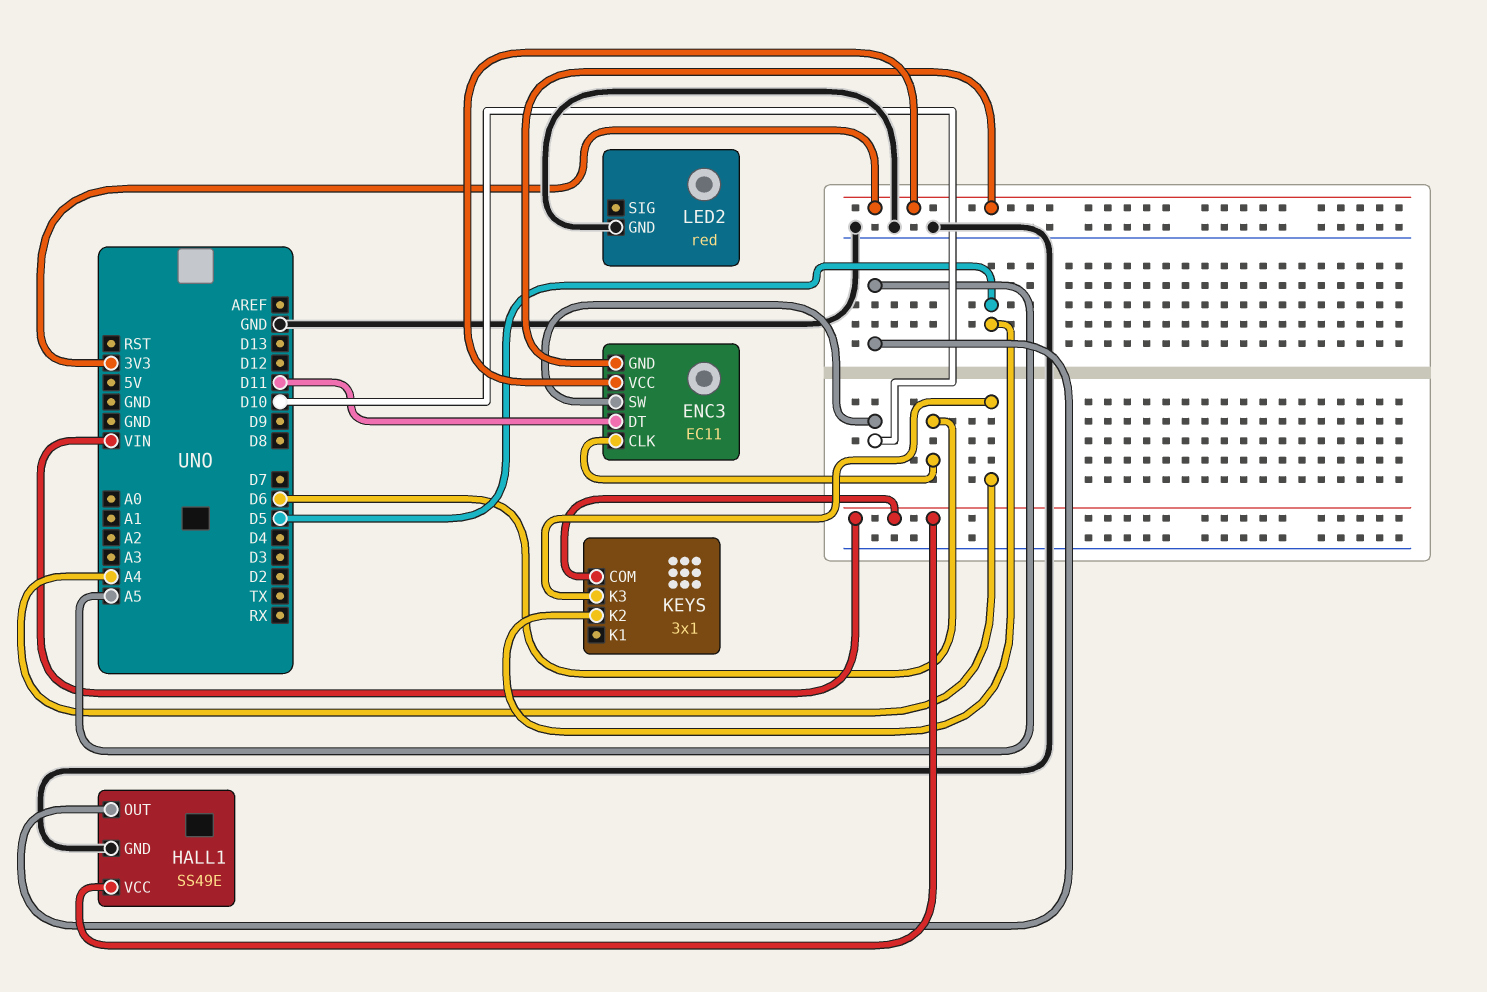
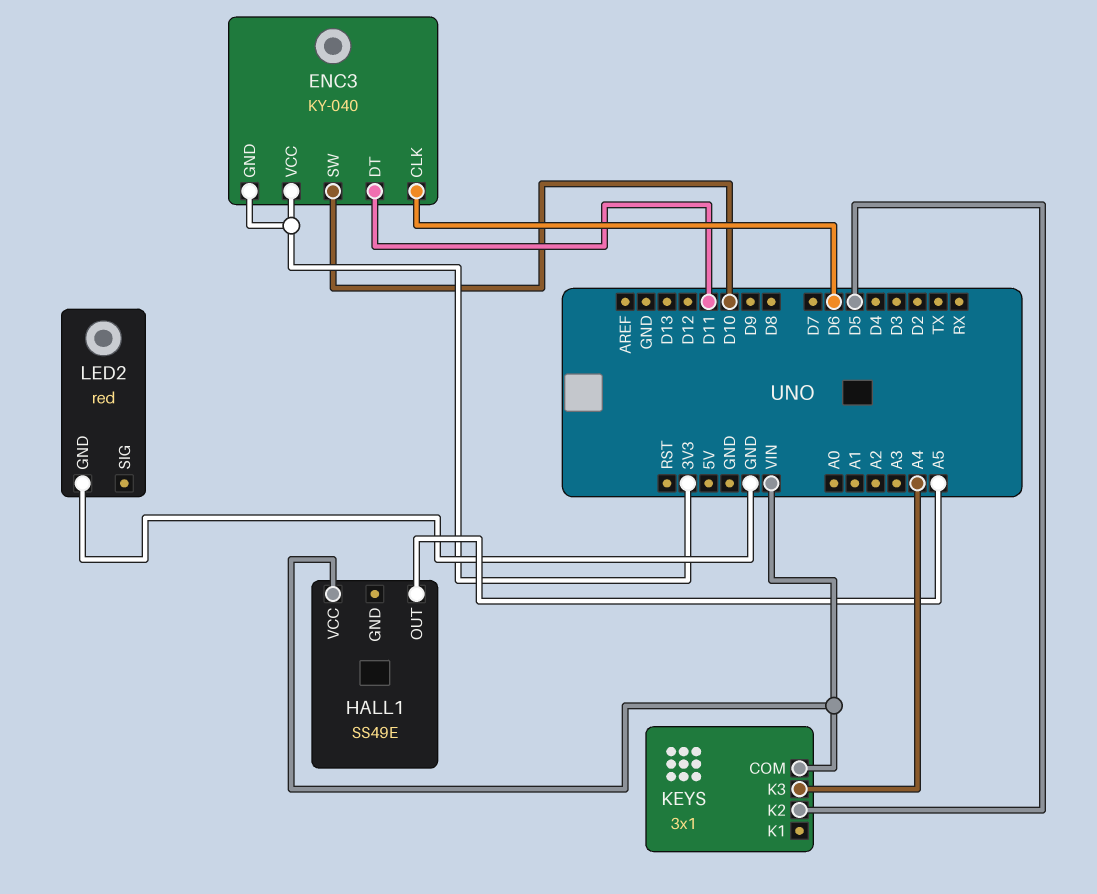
ENC3: EC11 -> KY-040
HALL1 pin GND: GND -> none

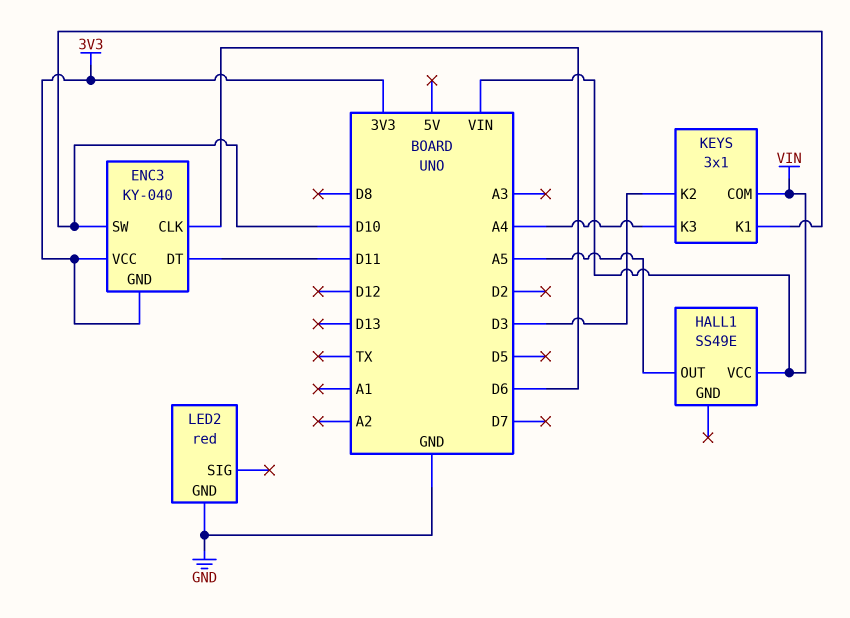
KEYS pin K1: none -> D10
KEYS pin K2: D5 -> D3

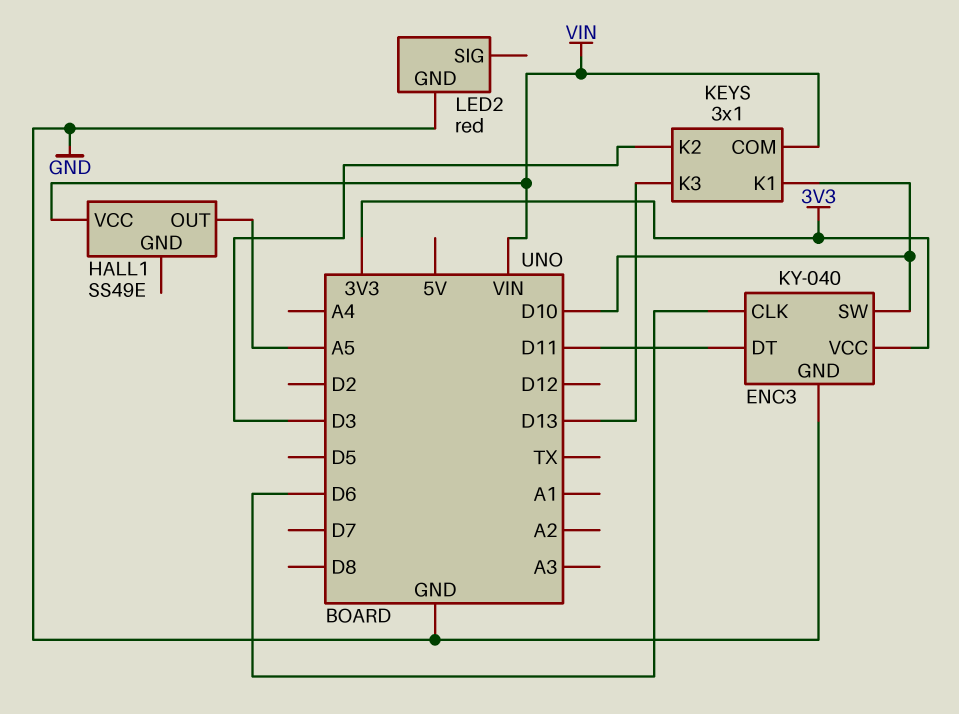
ENC3 pin GND: 3V3 -> GND
KEYS pin K3: A4 -> D13

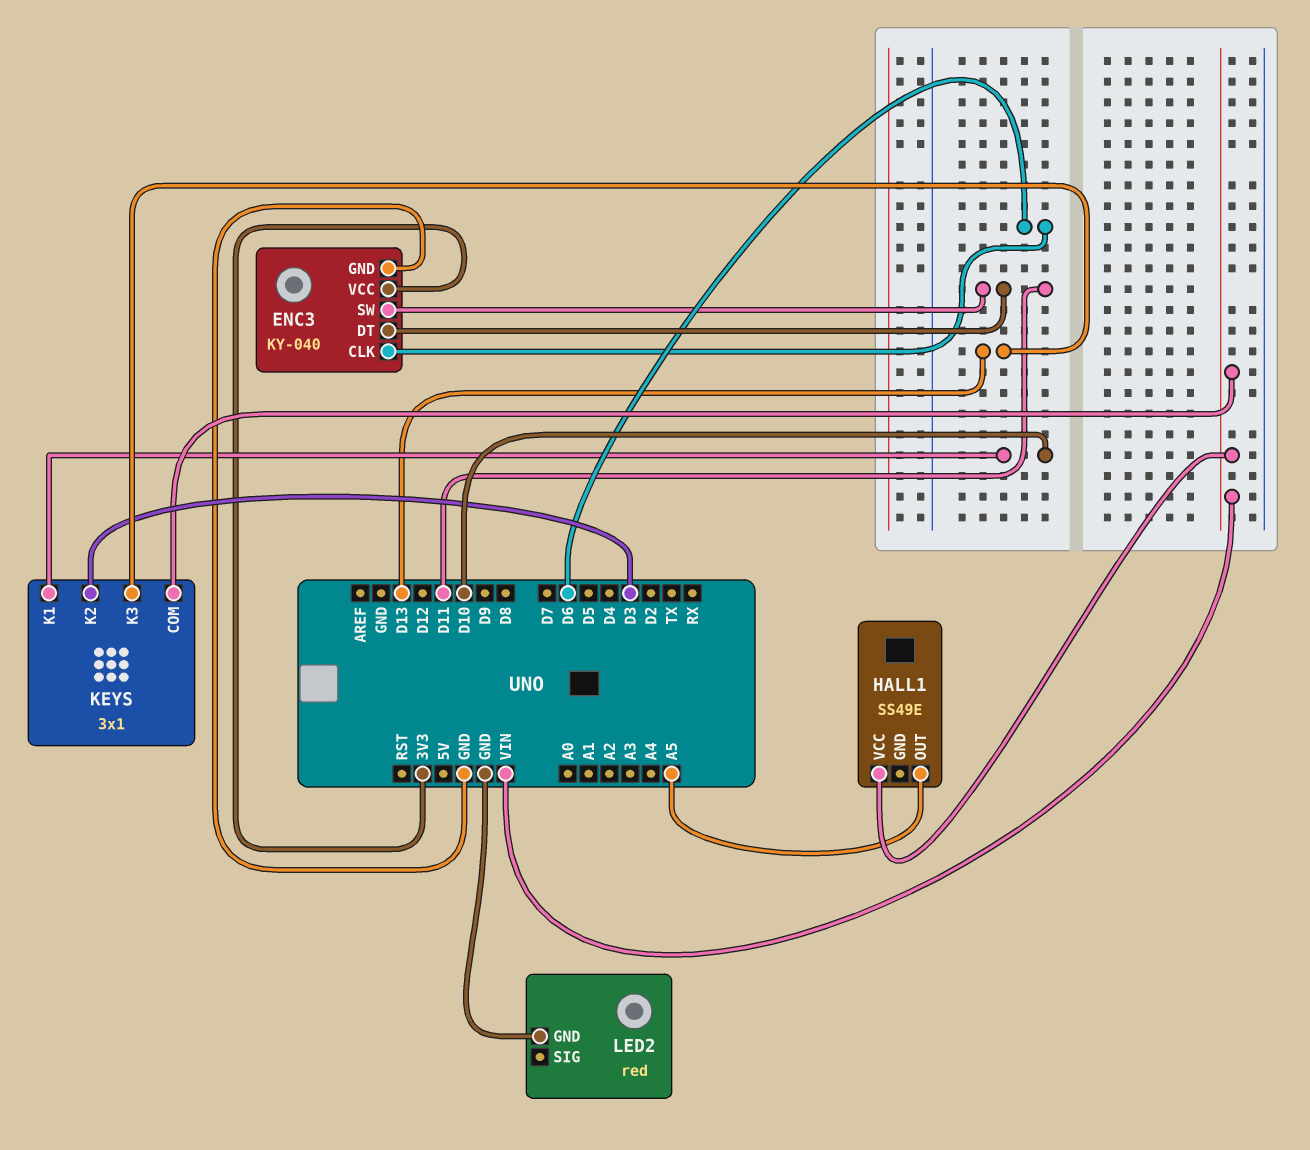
ENC3 pin SW: D10 -> D11

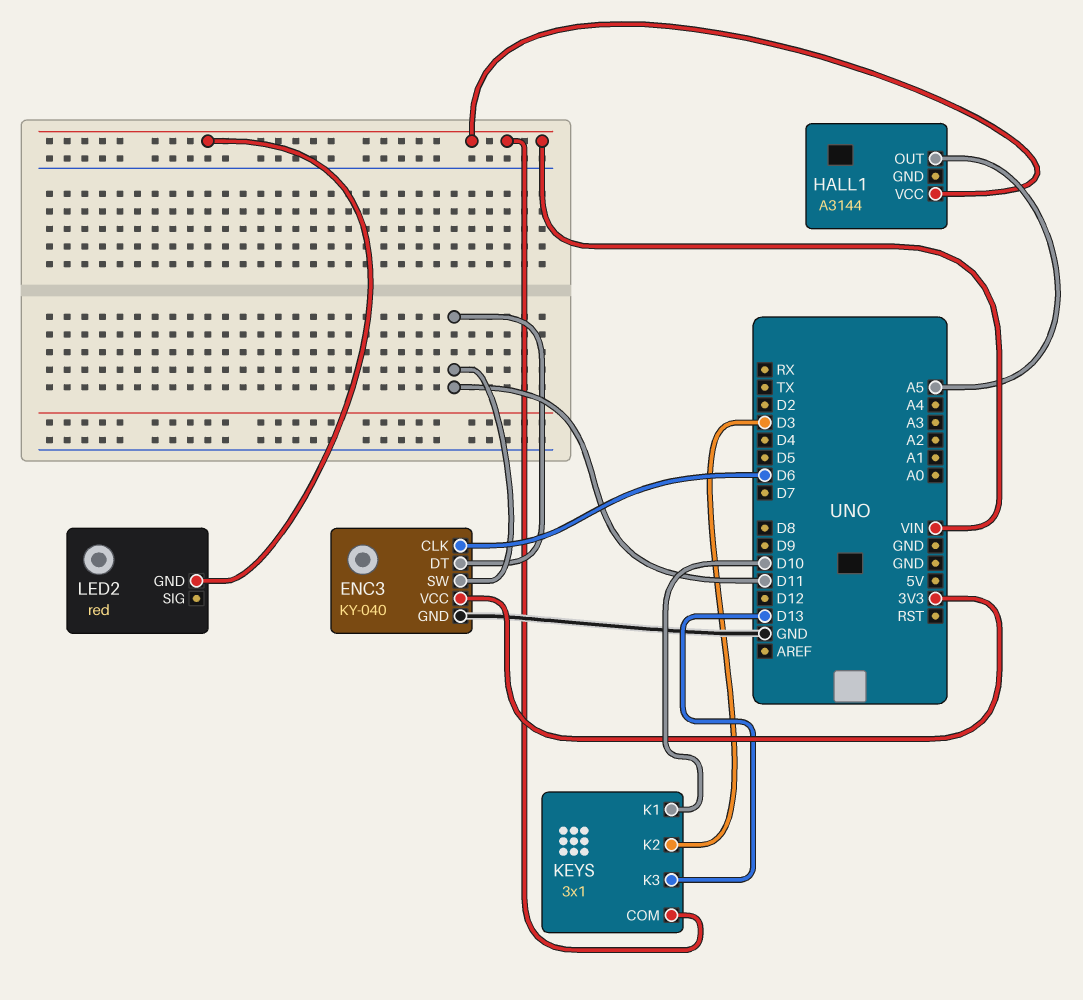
HALL1: SS49E -> A3144
LED2 pin GND: GND -> VIN

